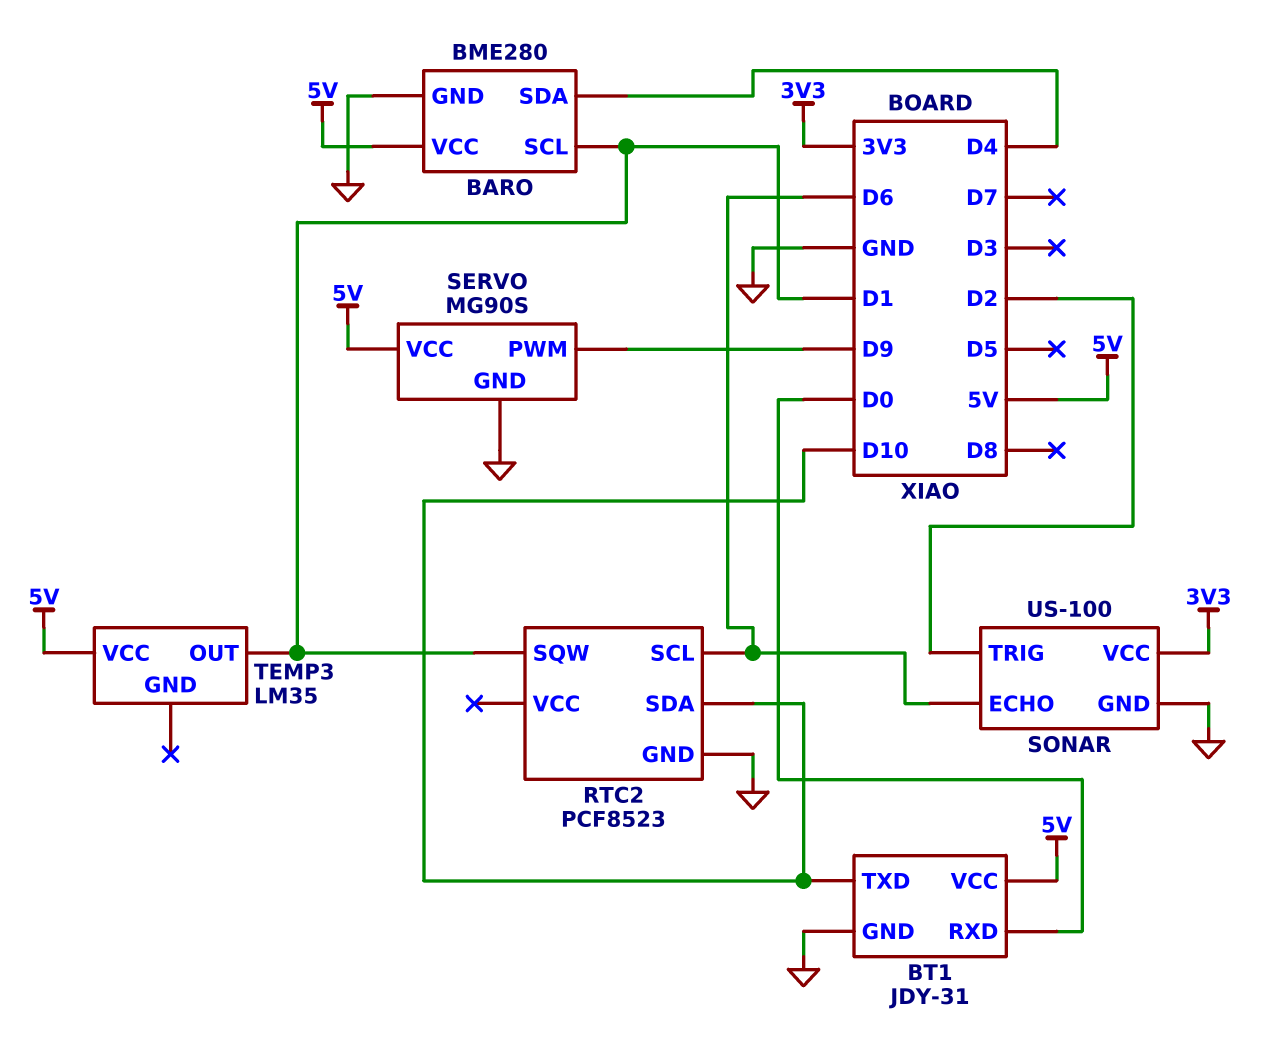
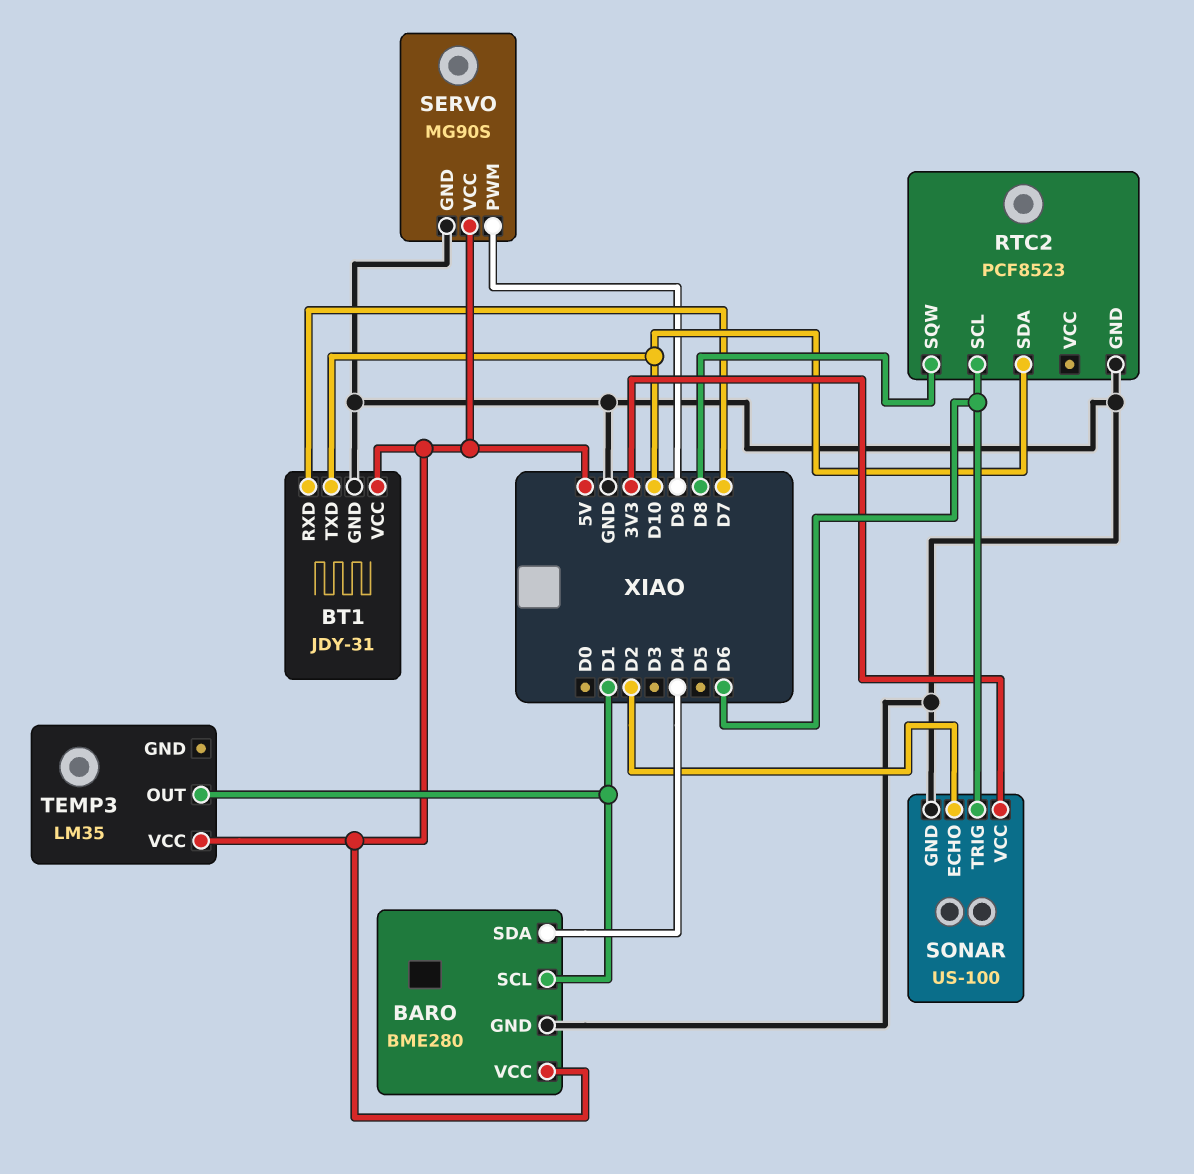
BT1 pin RXD: D0 -> D7
RTC2 pin SQW: D1 -> D8
SONAR pin ECHO: D6 -> D2
SONAR pin TRIG: D2 -> D6

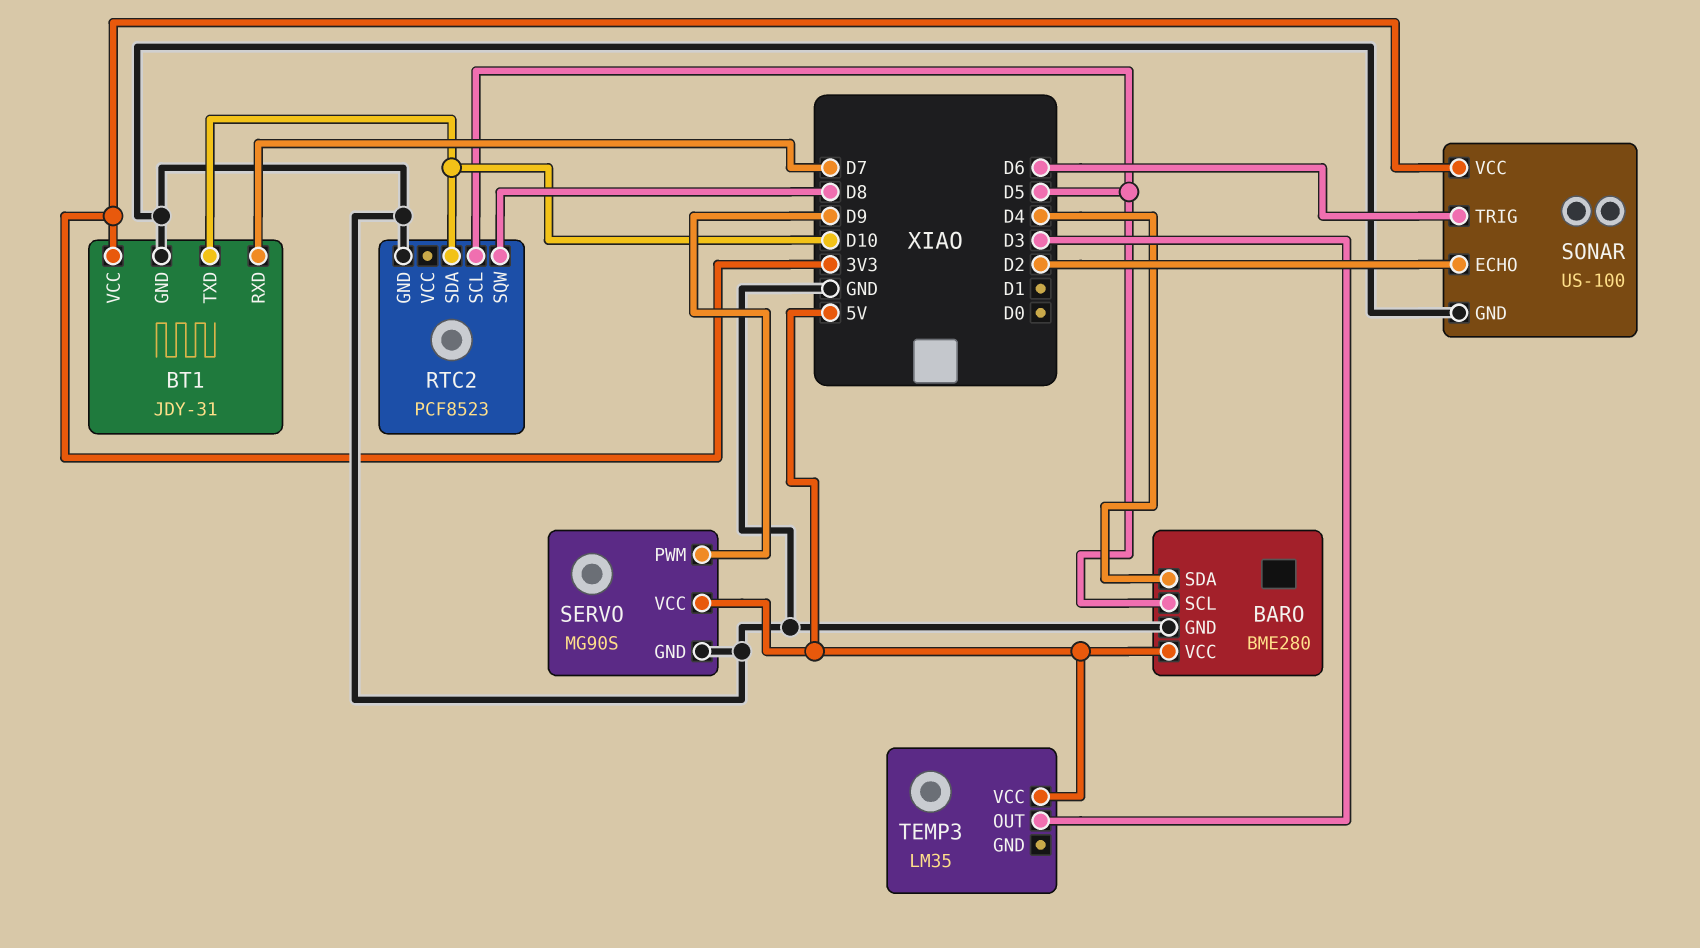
BARO pin SCL: D1 -> D5
BT1 pin VCC: 5V -> 3V3
RTC2 pin SCL: D6 -> D5
TEMP3 pin OUT: D1 -> D3

